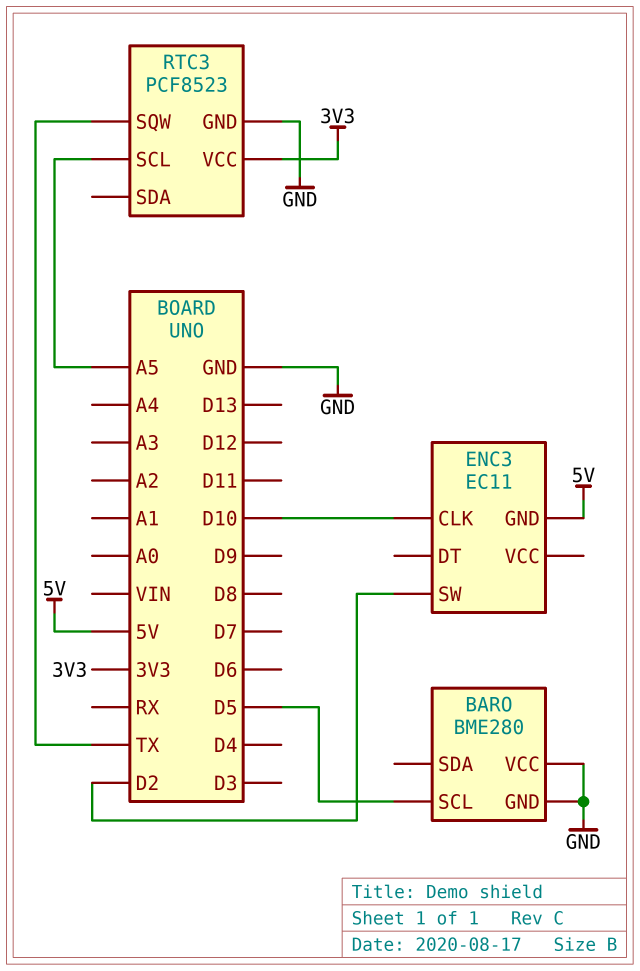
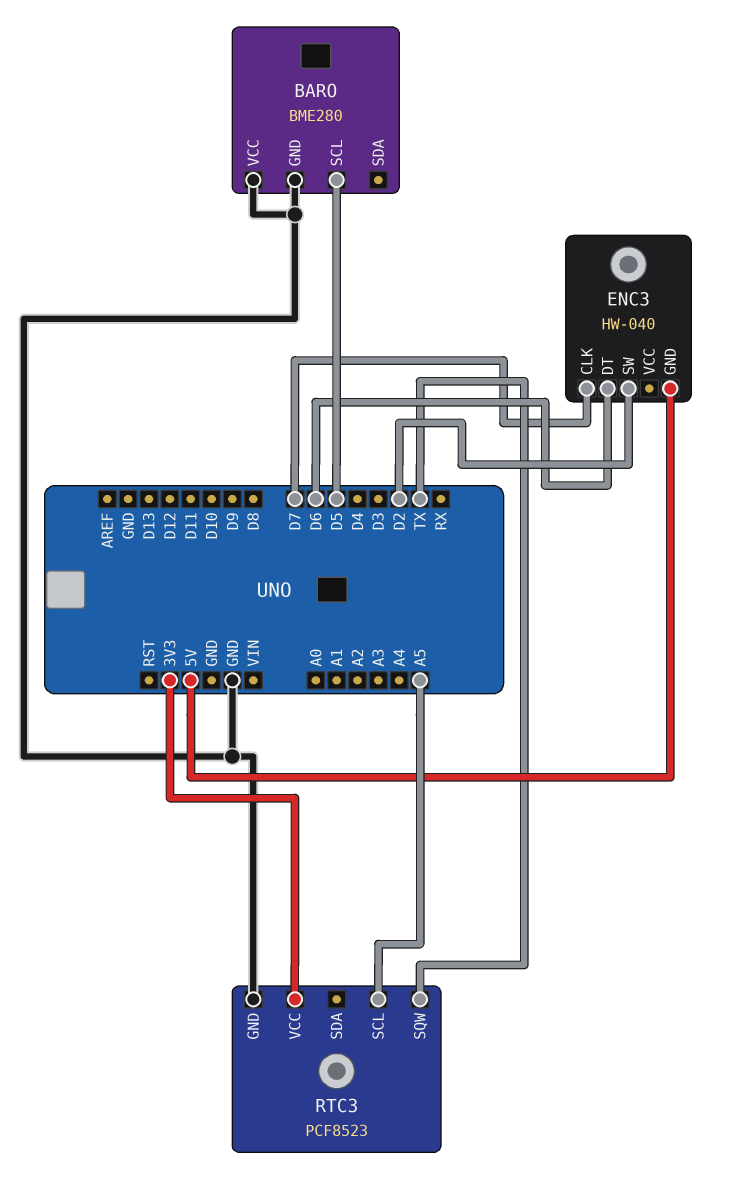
ENC3: EC11 -> HW-040
ENC3 pin CLK: D10 -> D7
ENC3 pin DT: none -> D6

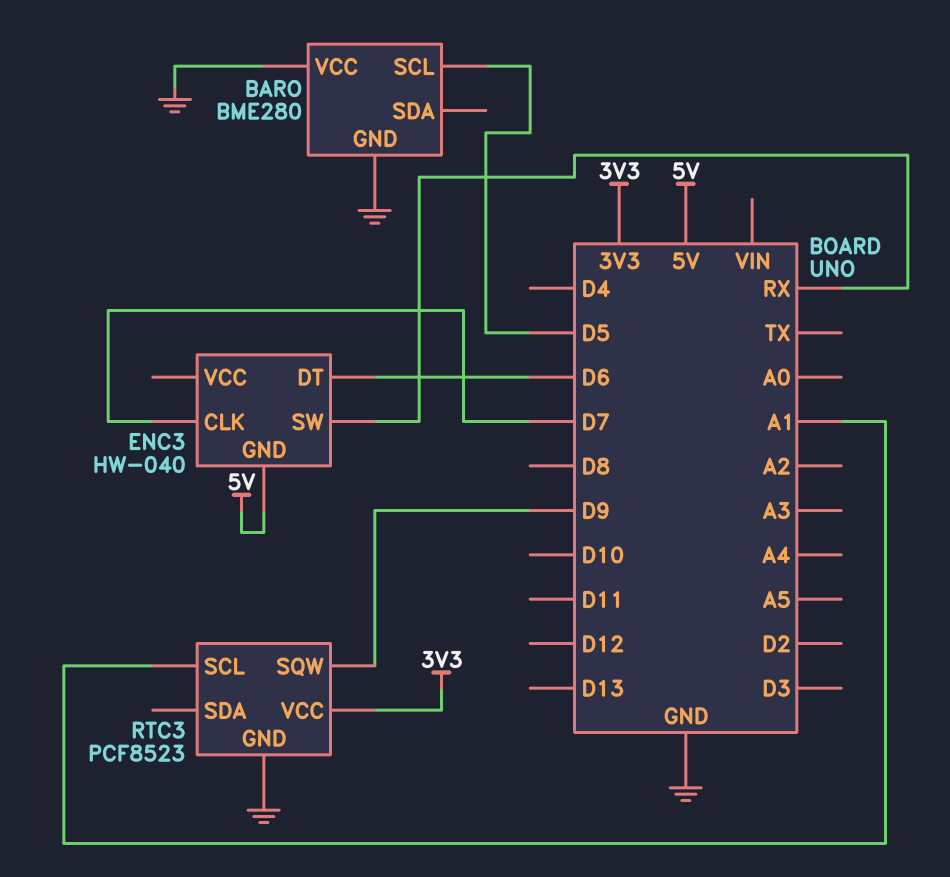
ENC3 pin SW: D2 -> RX
RTC3 pin SCL: A5 -> A1
RTC3 pin SQW: TX -> D9

